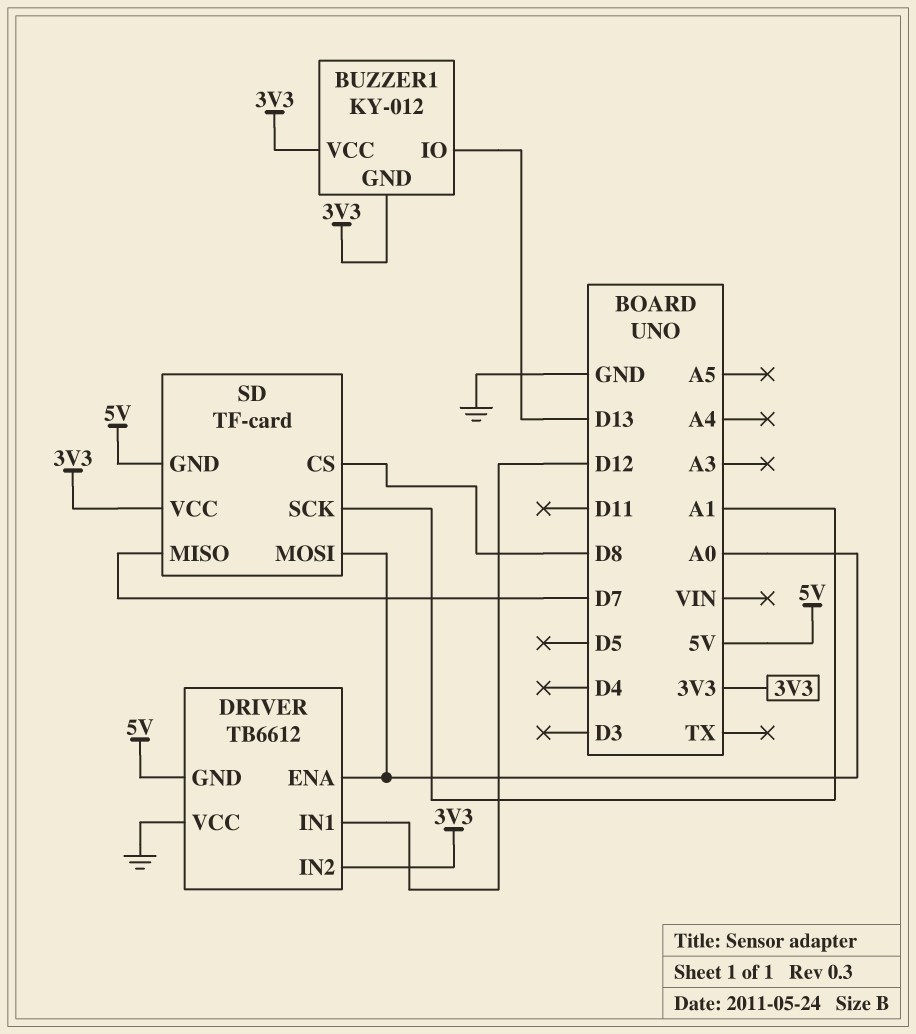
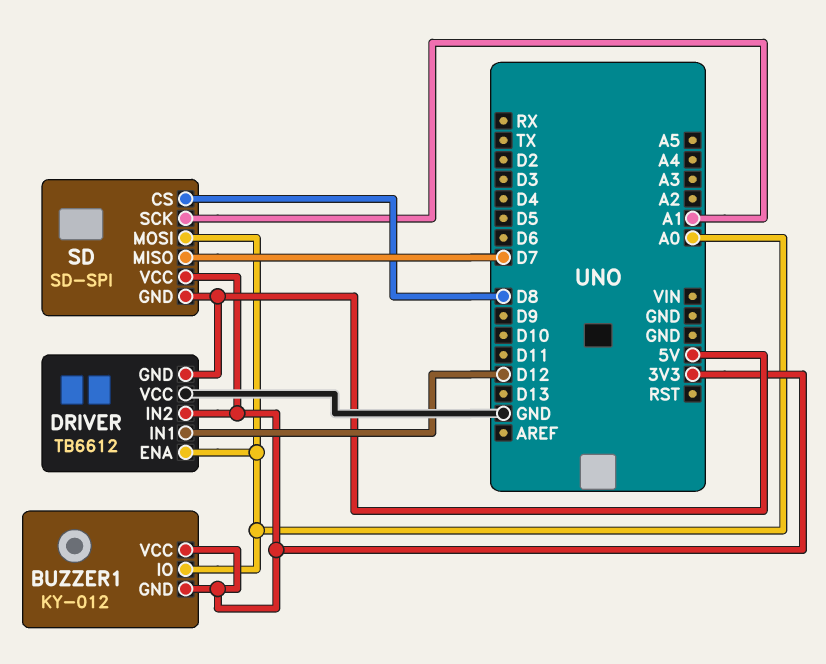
BUZZER1 pin IO: D13 -> A0
SD: TF-card -> SD-SPI

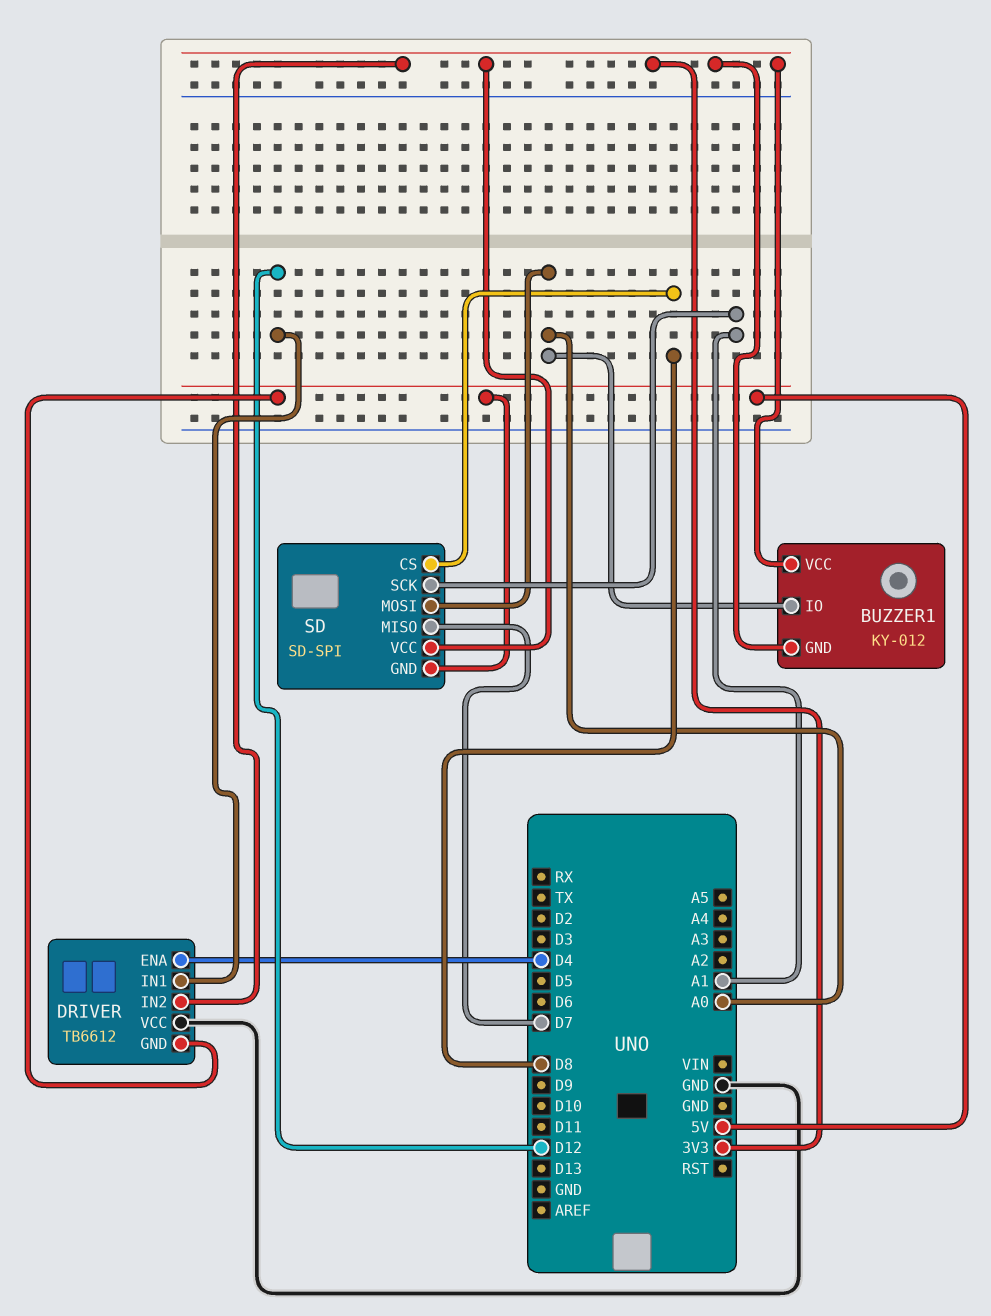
DRIVER pin ENA: A0 -> D4

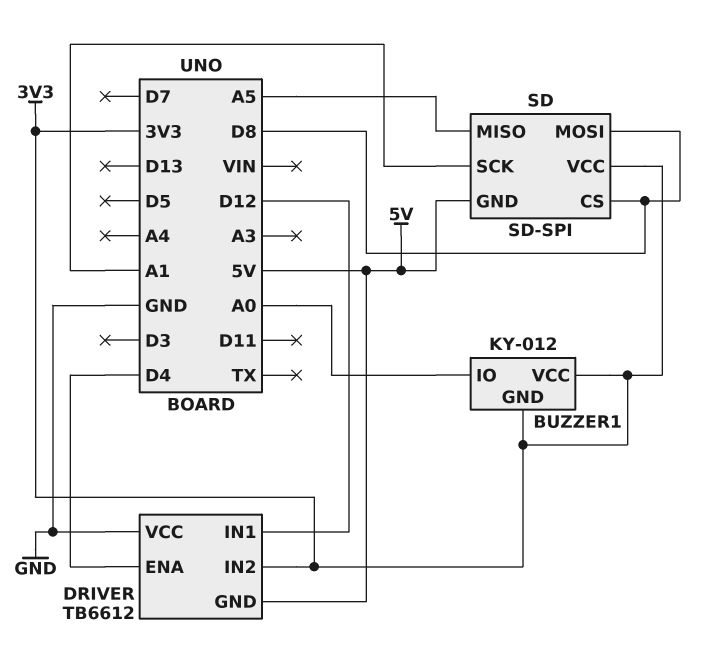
SD pin MISO: D7 -> A5
SD pin MOSI: A0 -> D8

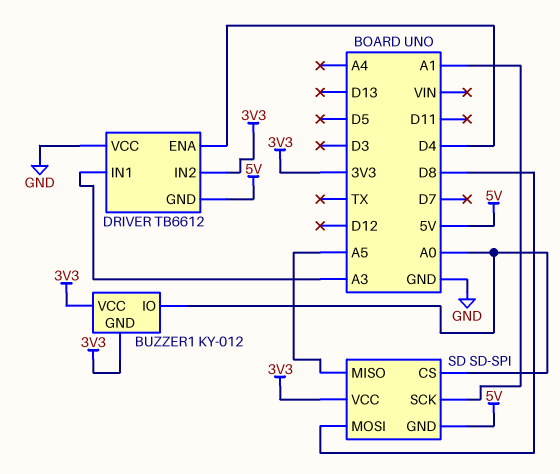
DRIVER pin IN1: D12 -> A3
SD pin CS: D8 -> A0

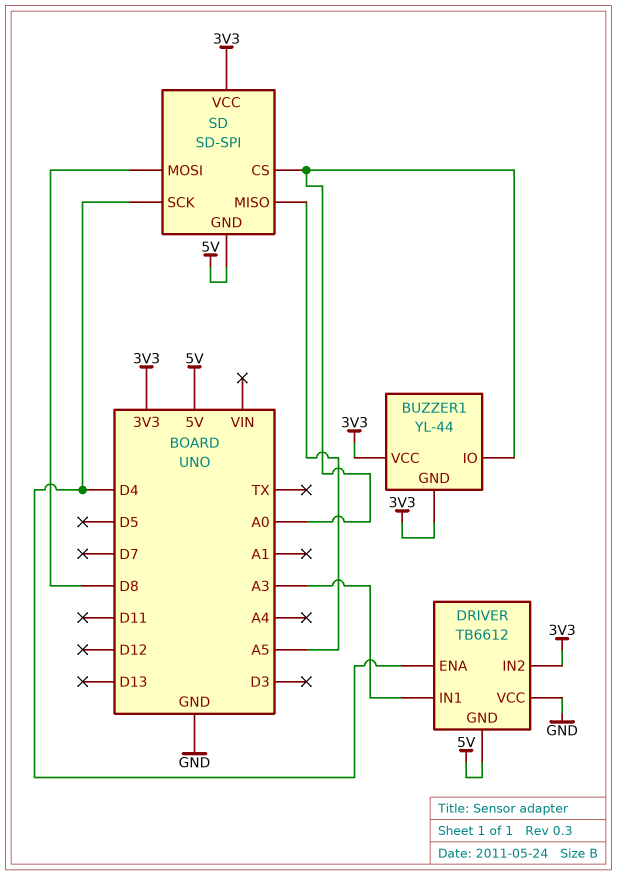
BUZZER1: KY-012 -> YL-44
SD pin SCK: A1 -> D4

